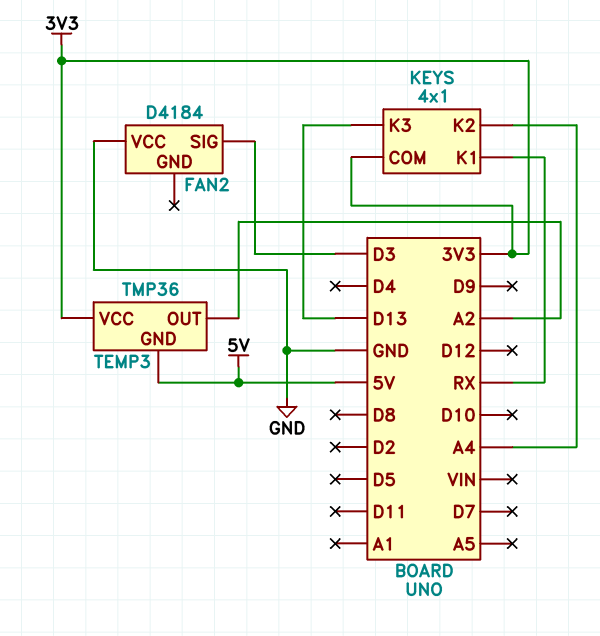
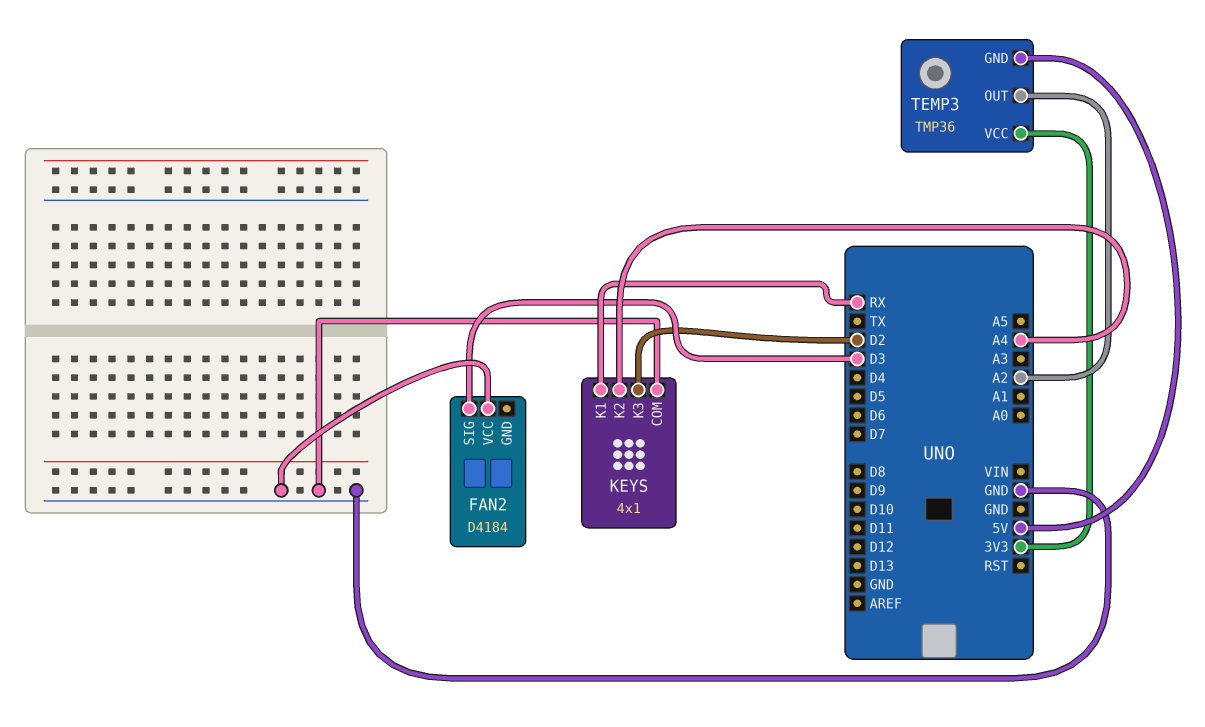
KEYS pin COM: 3V3 -> GND
KEYS pin K3: D13 -> D2

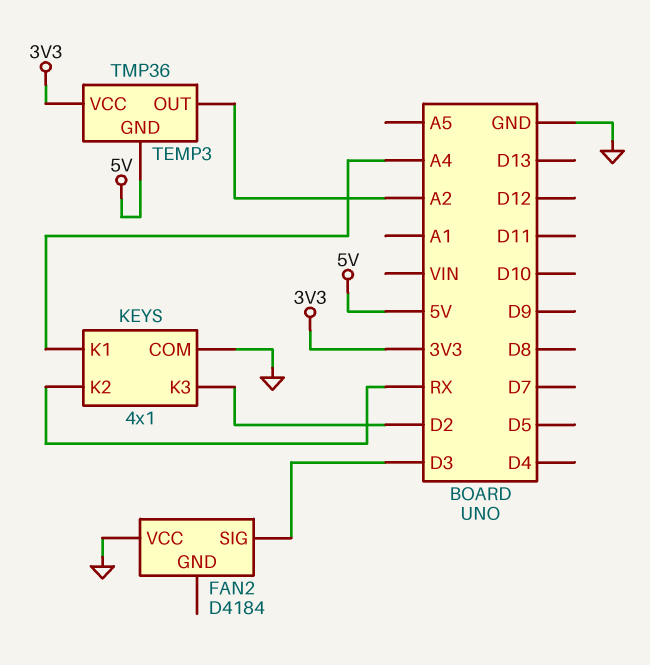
KEYS pin K1: RX -> A4
KEYS pin K2: A4 -> RX

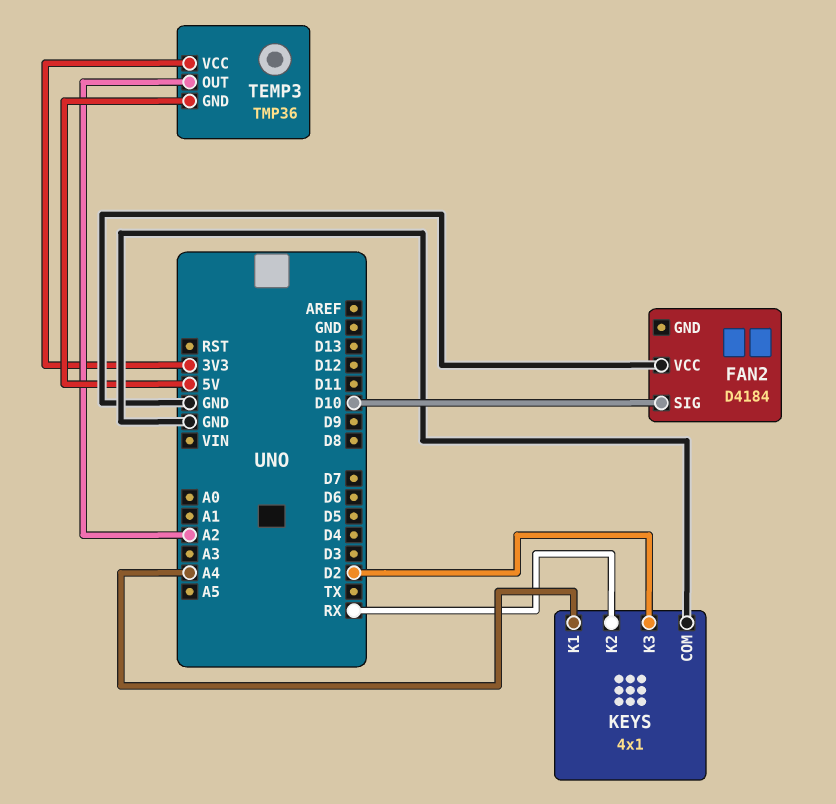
FAN2 pin SIG: D3 -> D10

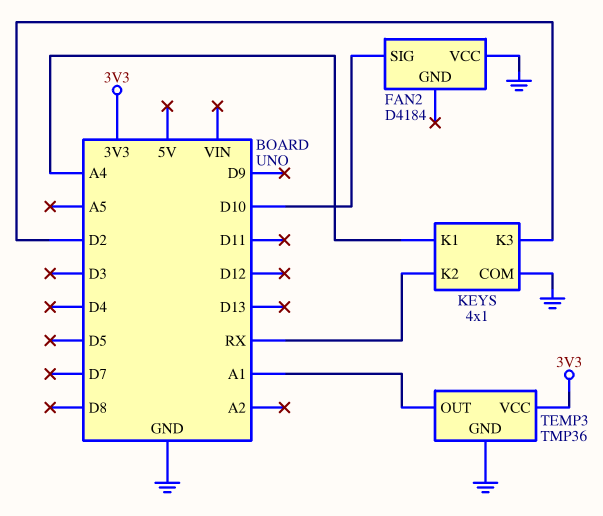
TEMP3 pin GND: 5V -> GND
TEMP3 pin OUT: A2 -> A1

